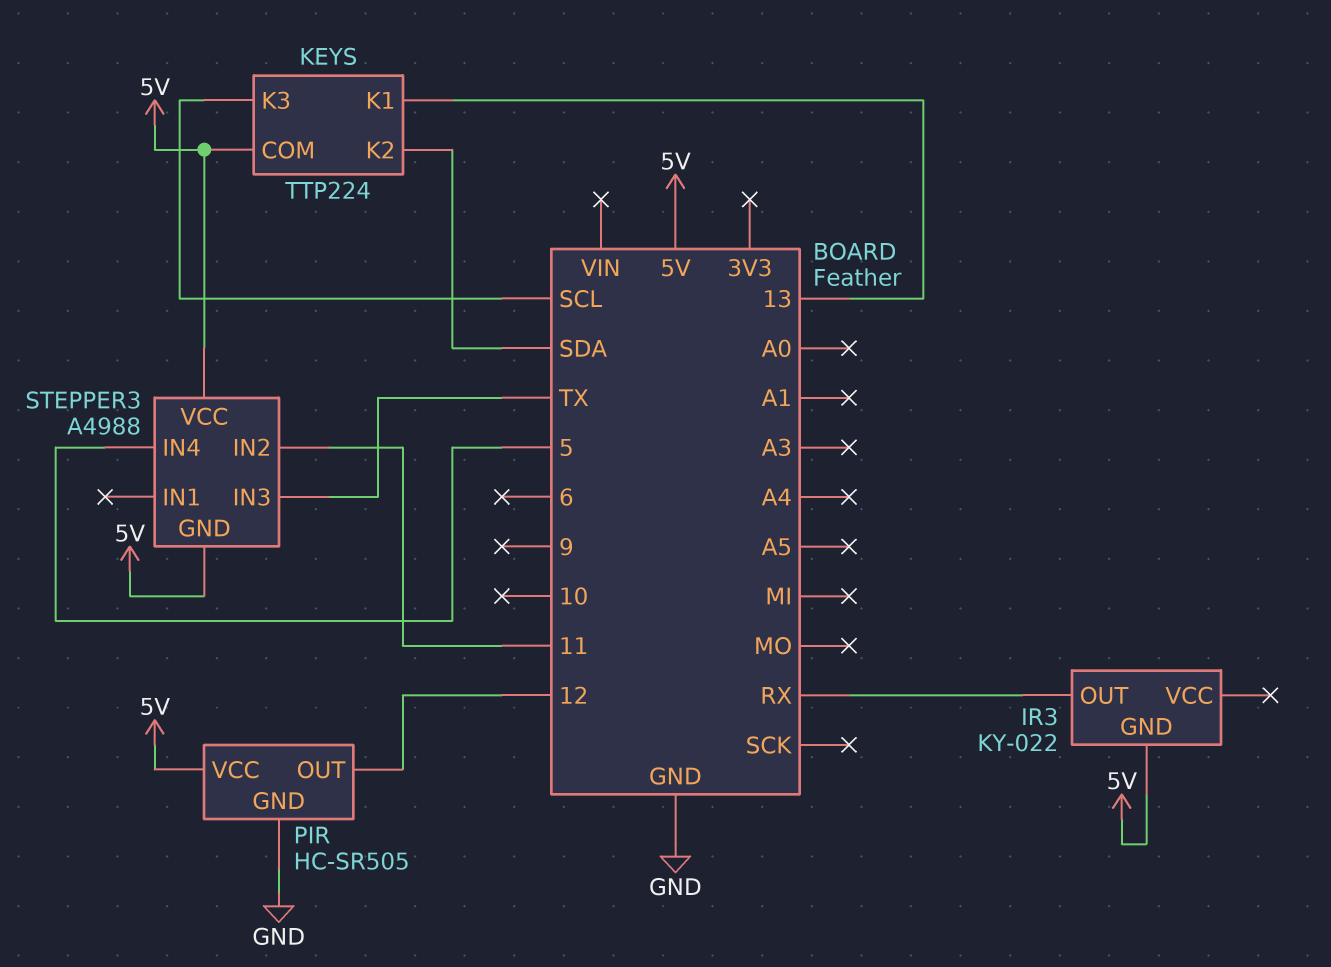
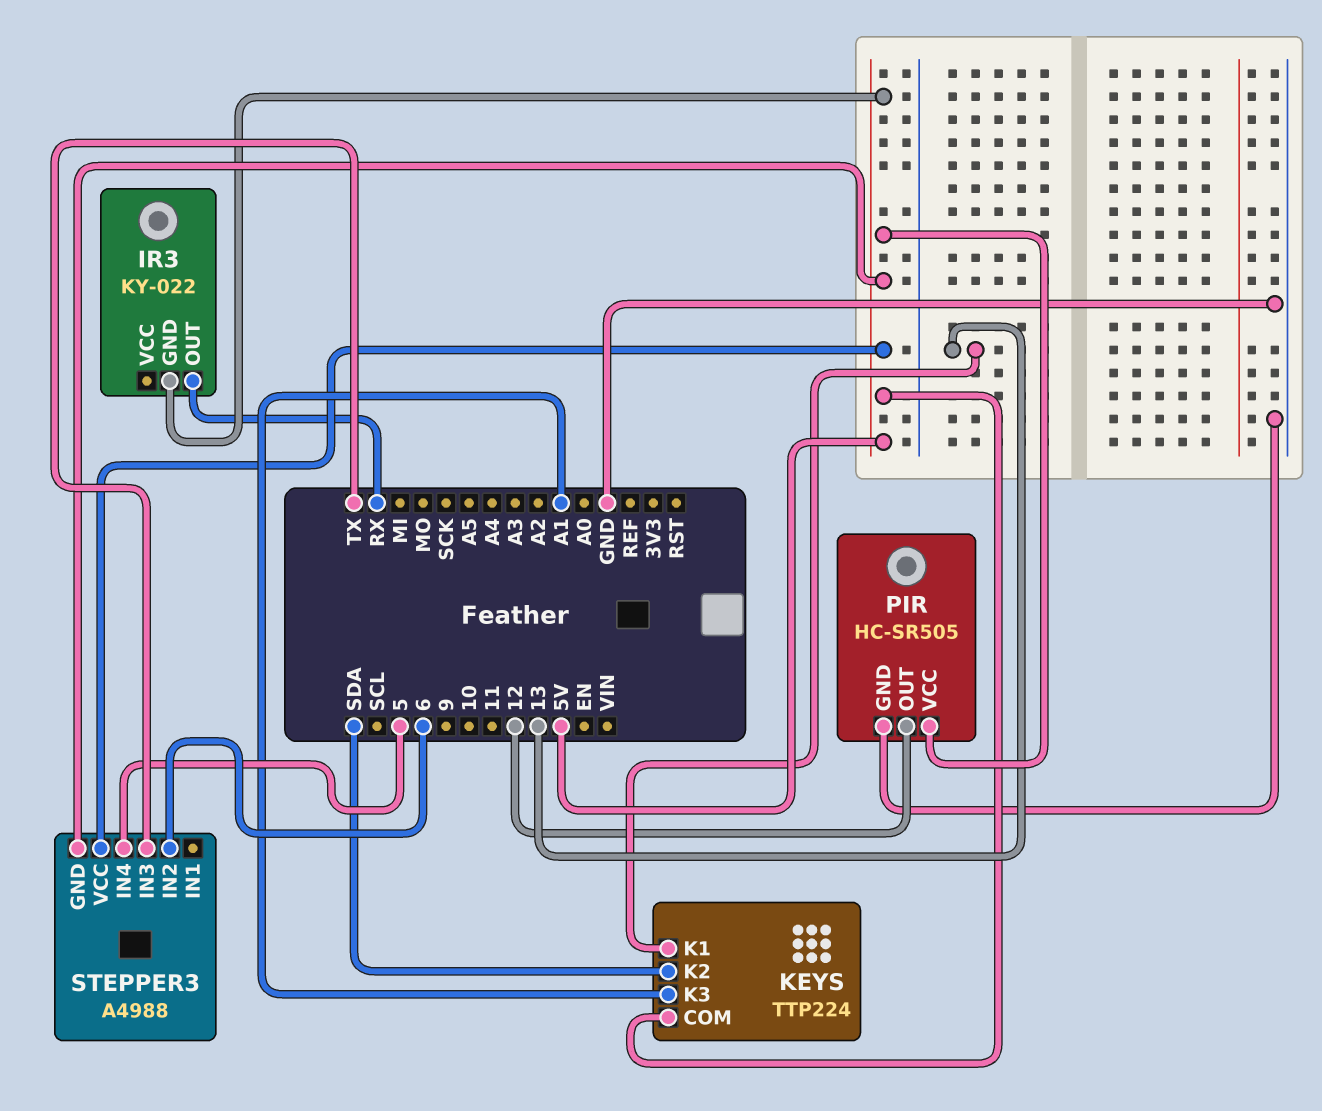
KEYS pin K3: SCL -> A1
STEPPER3 pin IN2: 11 -> 6

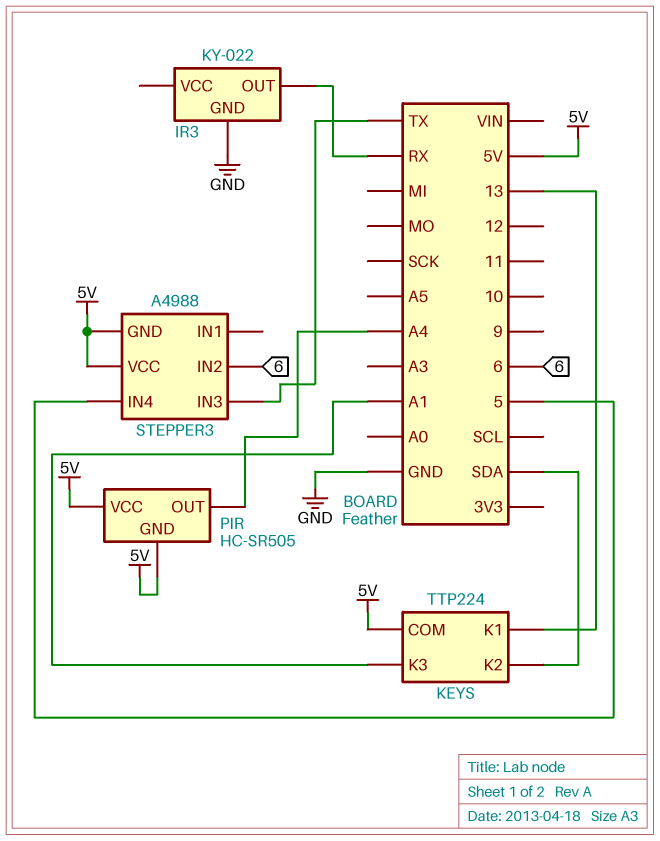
IR3 pin GND: 5V -> GND
PIR pin GND: GND -> 5V
PIR pin OUT: 12 -> A4

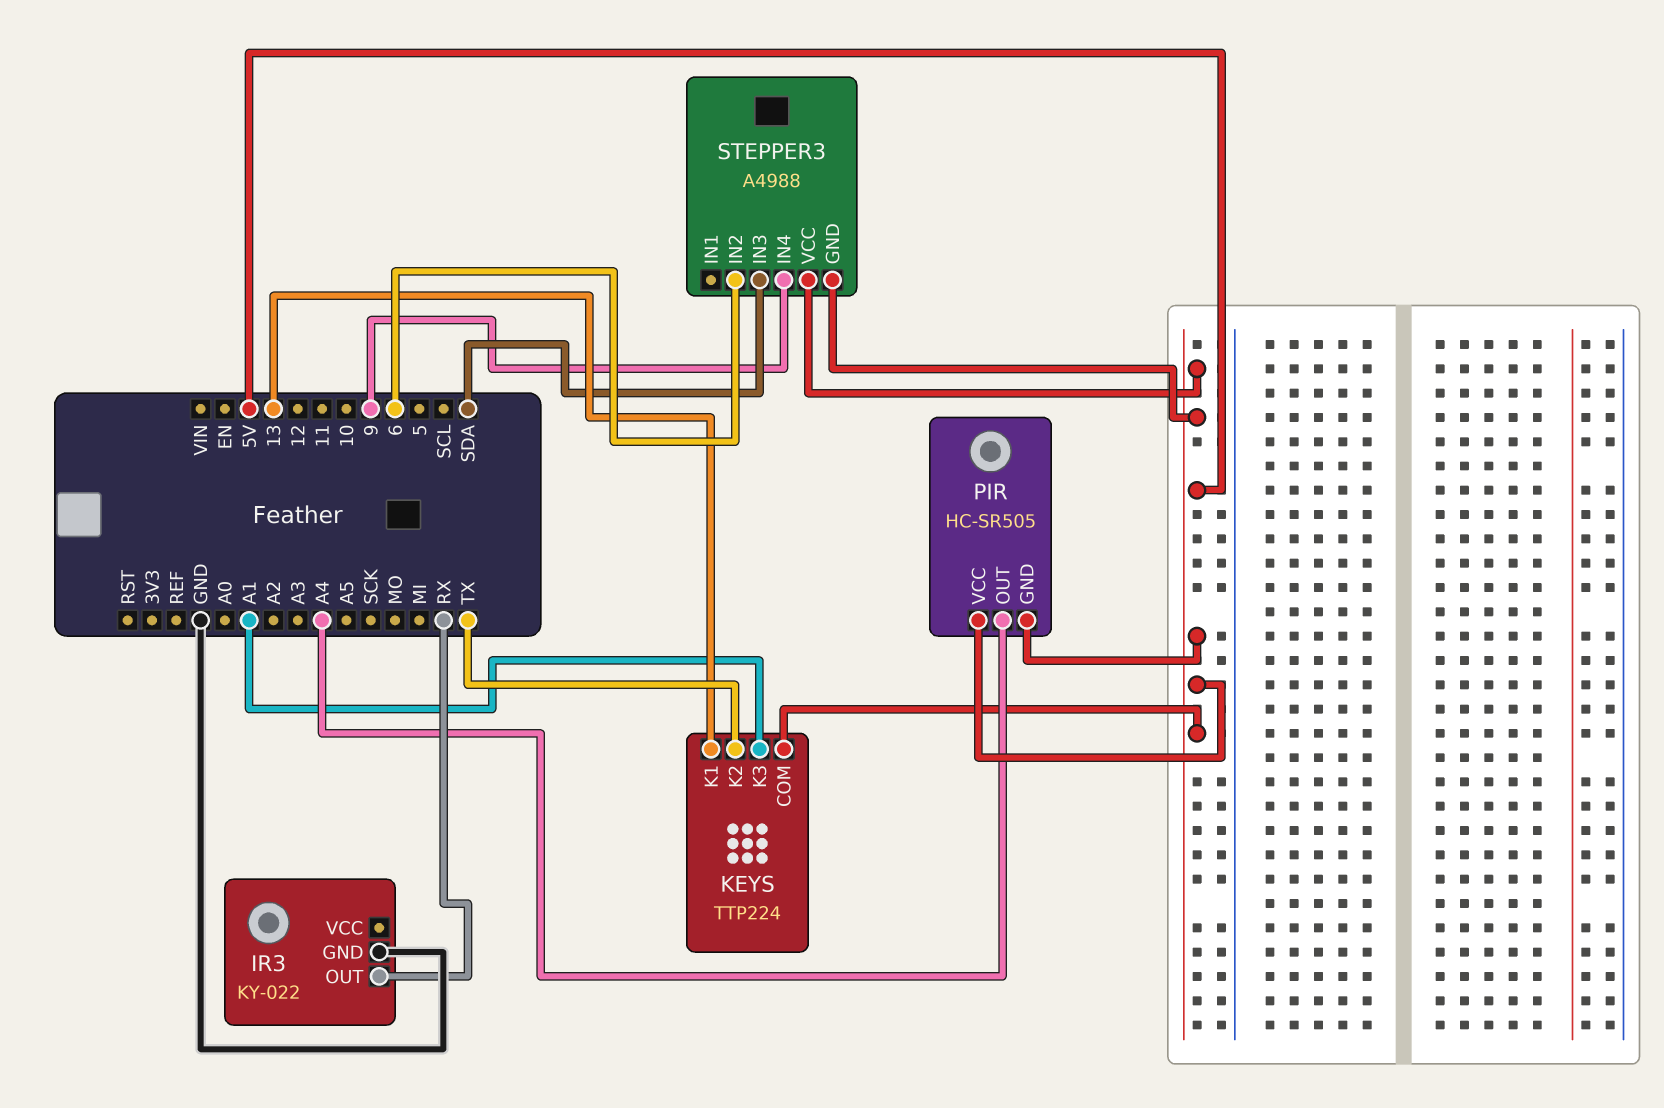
KEYS pin K2: SDA -> TX
STEPPER3 pin IN3: TX -> SDA
STEPPER3 pin IN4: 5 -> 9

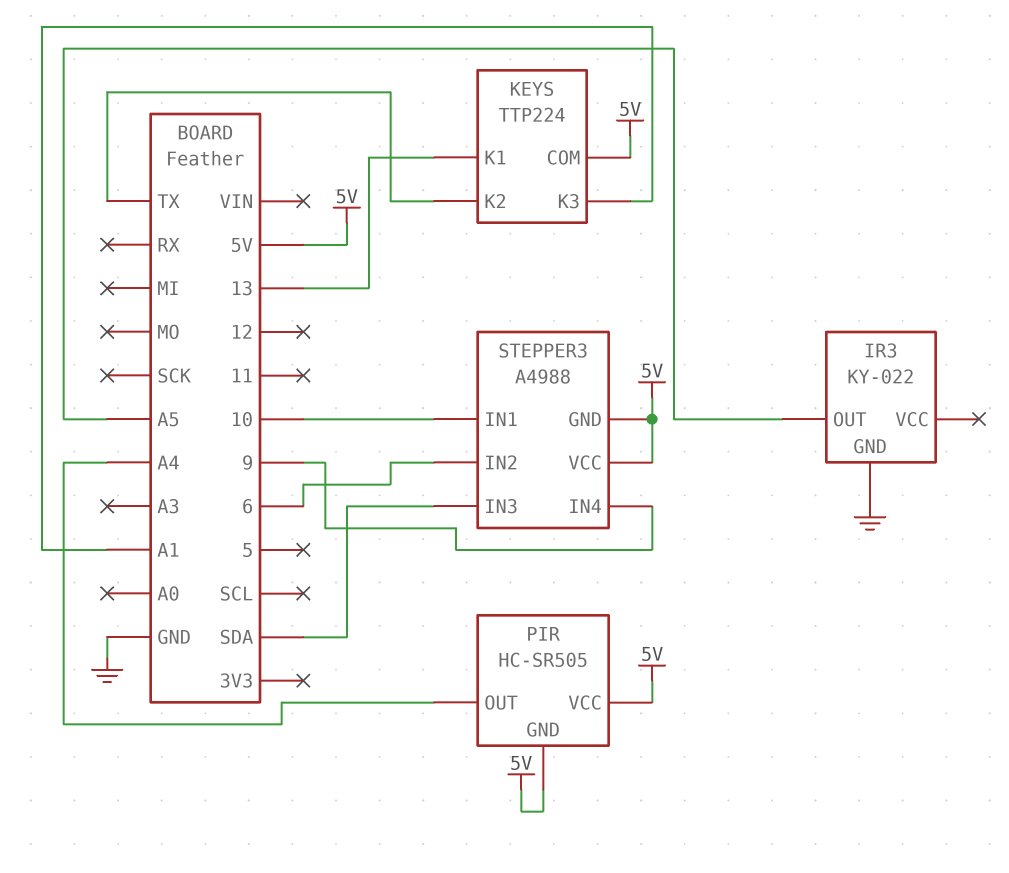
IR3 pin OUT: RX -> A5
STEPPER3 pin IN1: none -> 10

